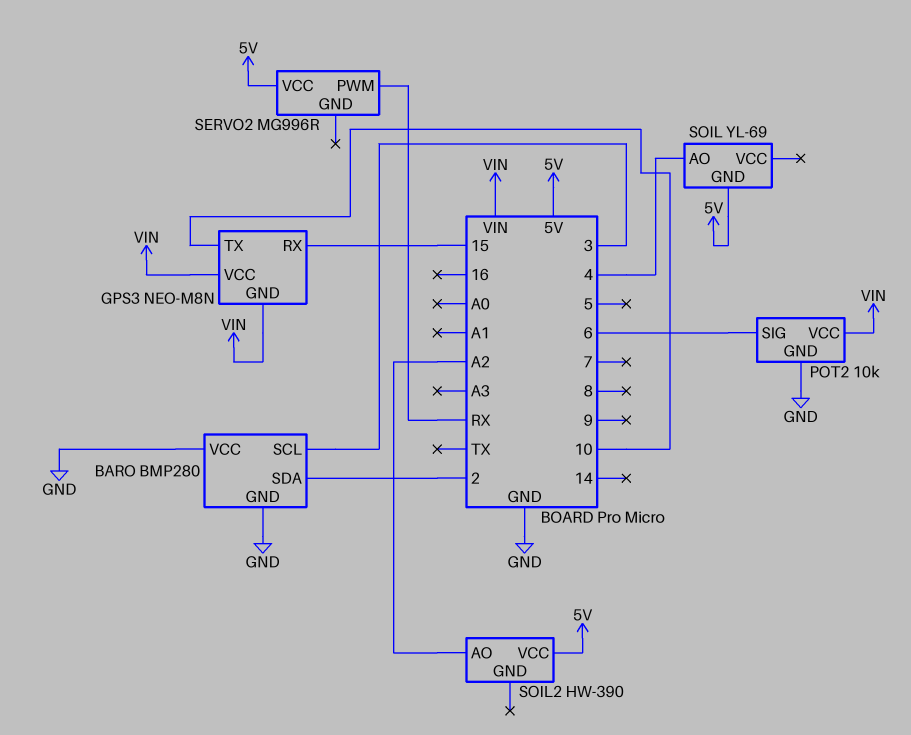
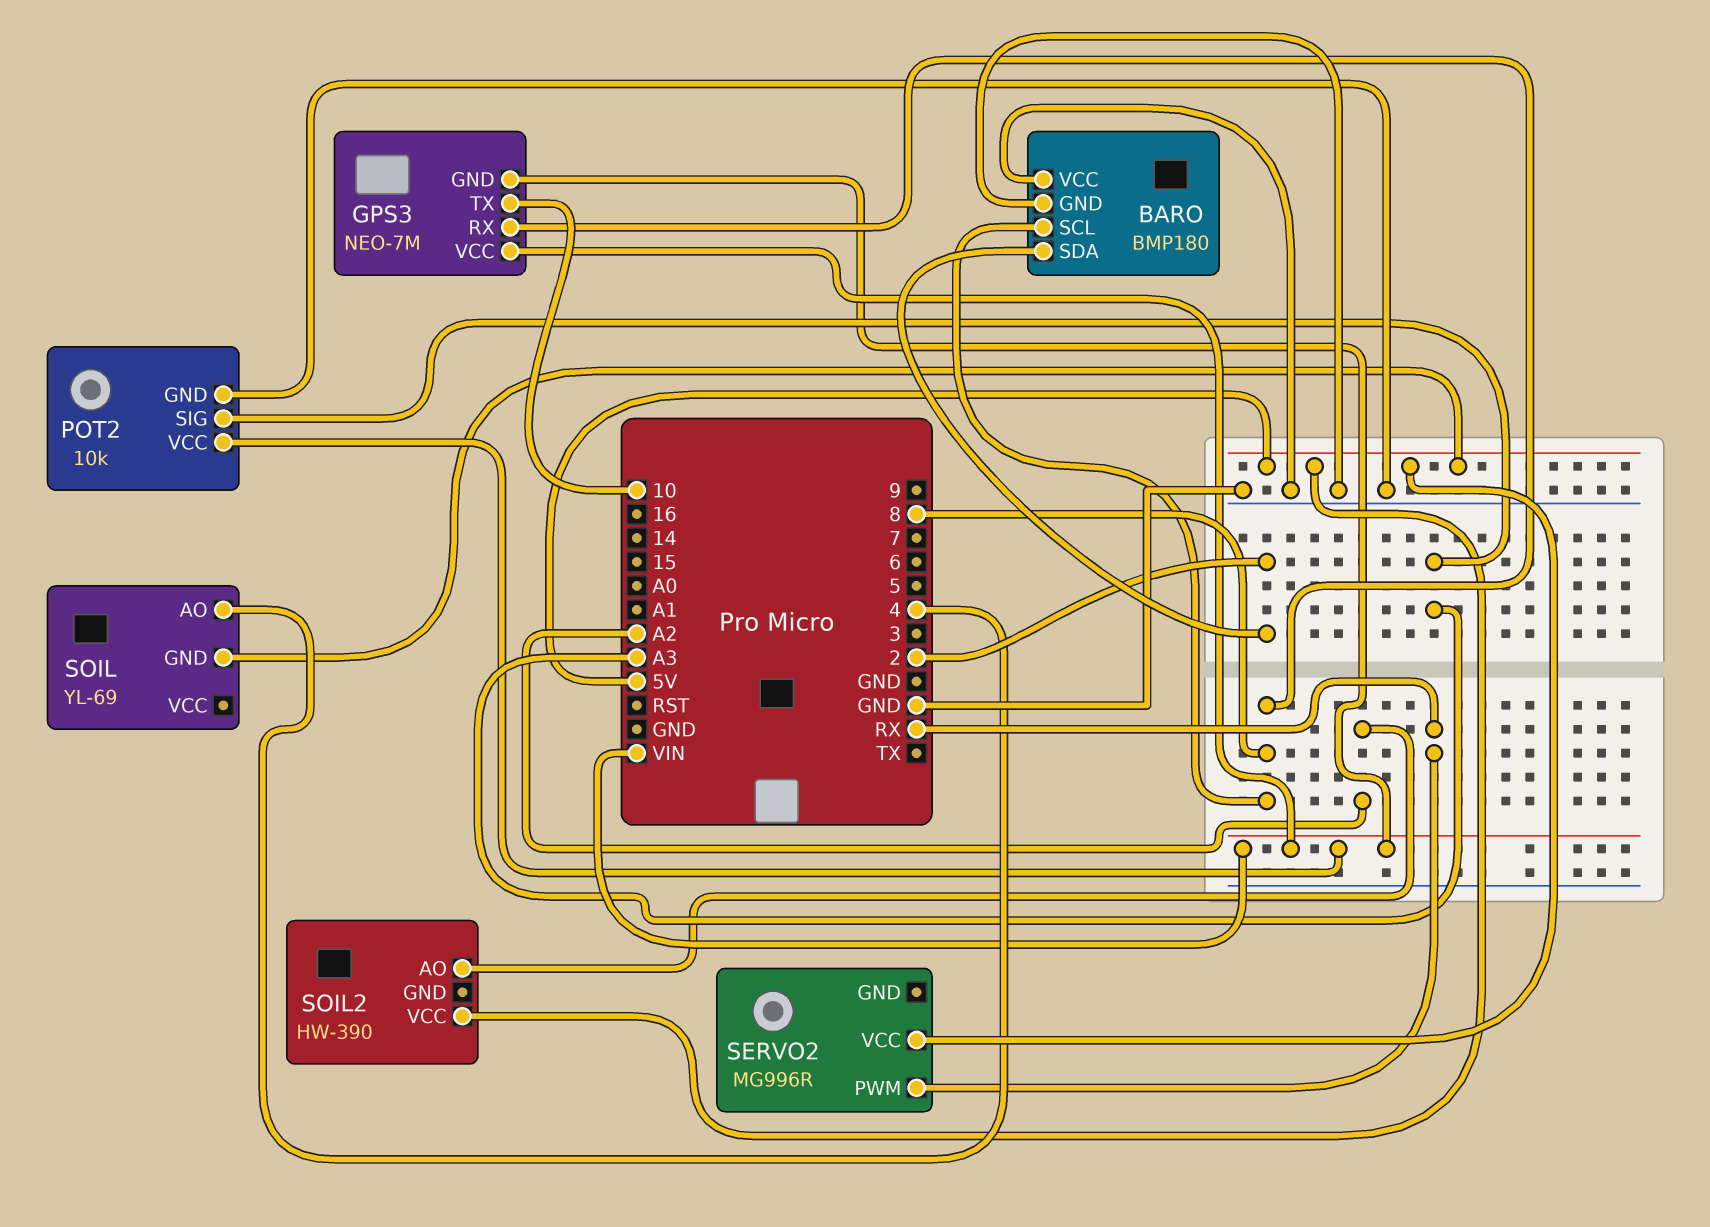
BARO: BMP280 -> BMP180
BARO pin SCL: 3 -> 8
GPS3: NEO-M8N -> NEO-7M
GPS3 pin RX: 15 -> 8
POT2 pin SIG: 6 -> A3

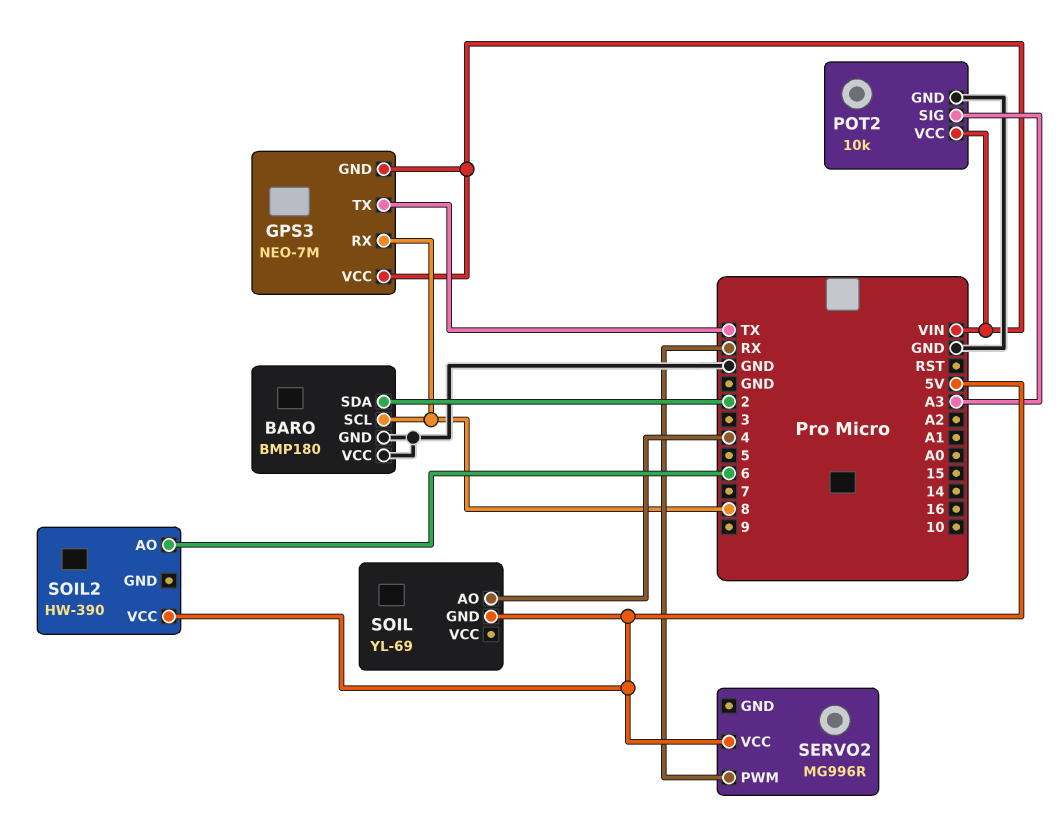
GPS3 pin TX: 10 -> TX
SOIL2 pin AO: A2 -> 6

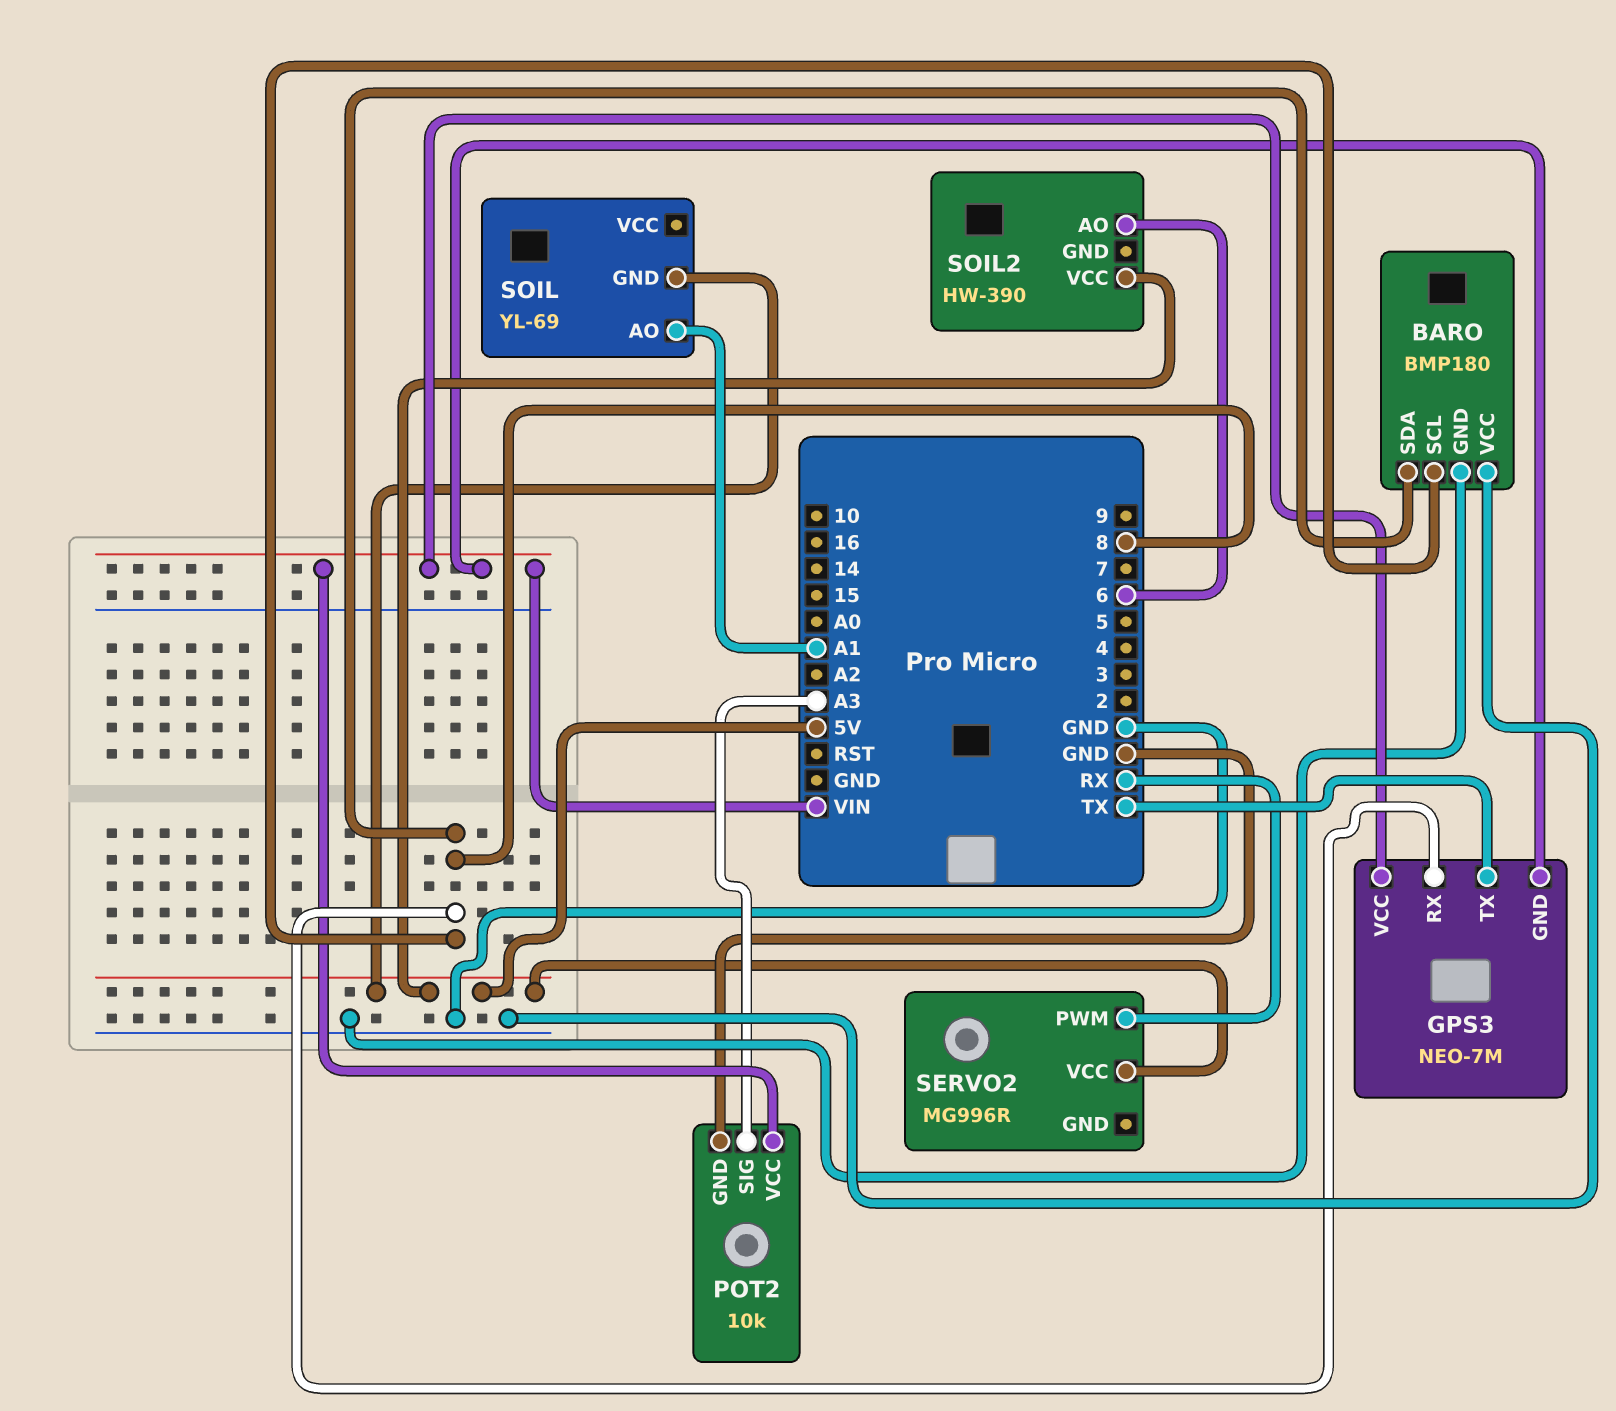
BARO pin SDA: 2 -> 8
SOIL pin AO: 4 -> A1

